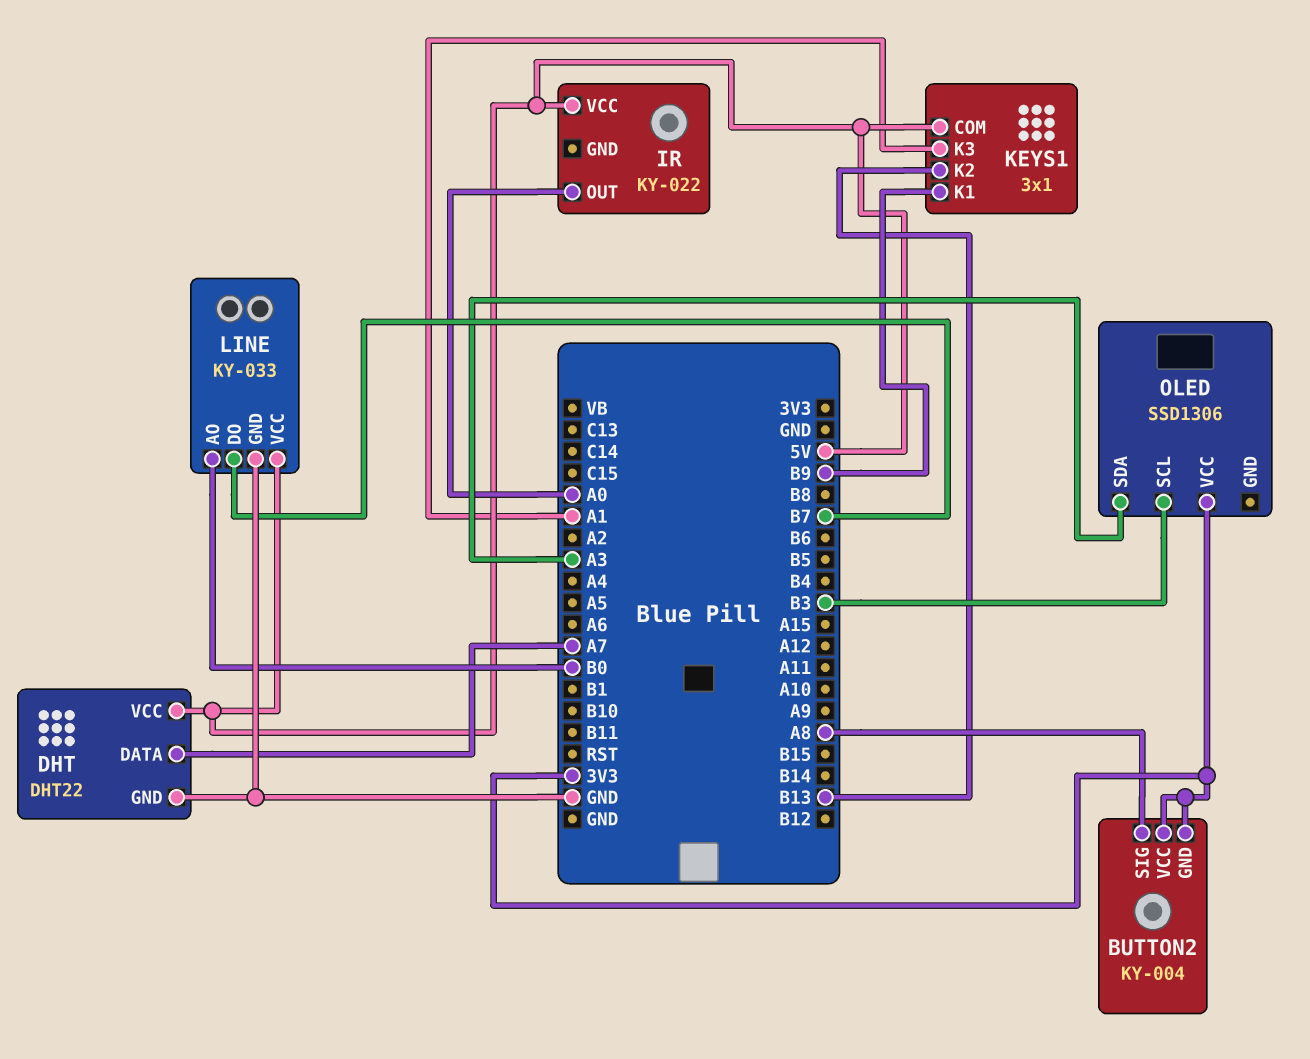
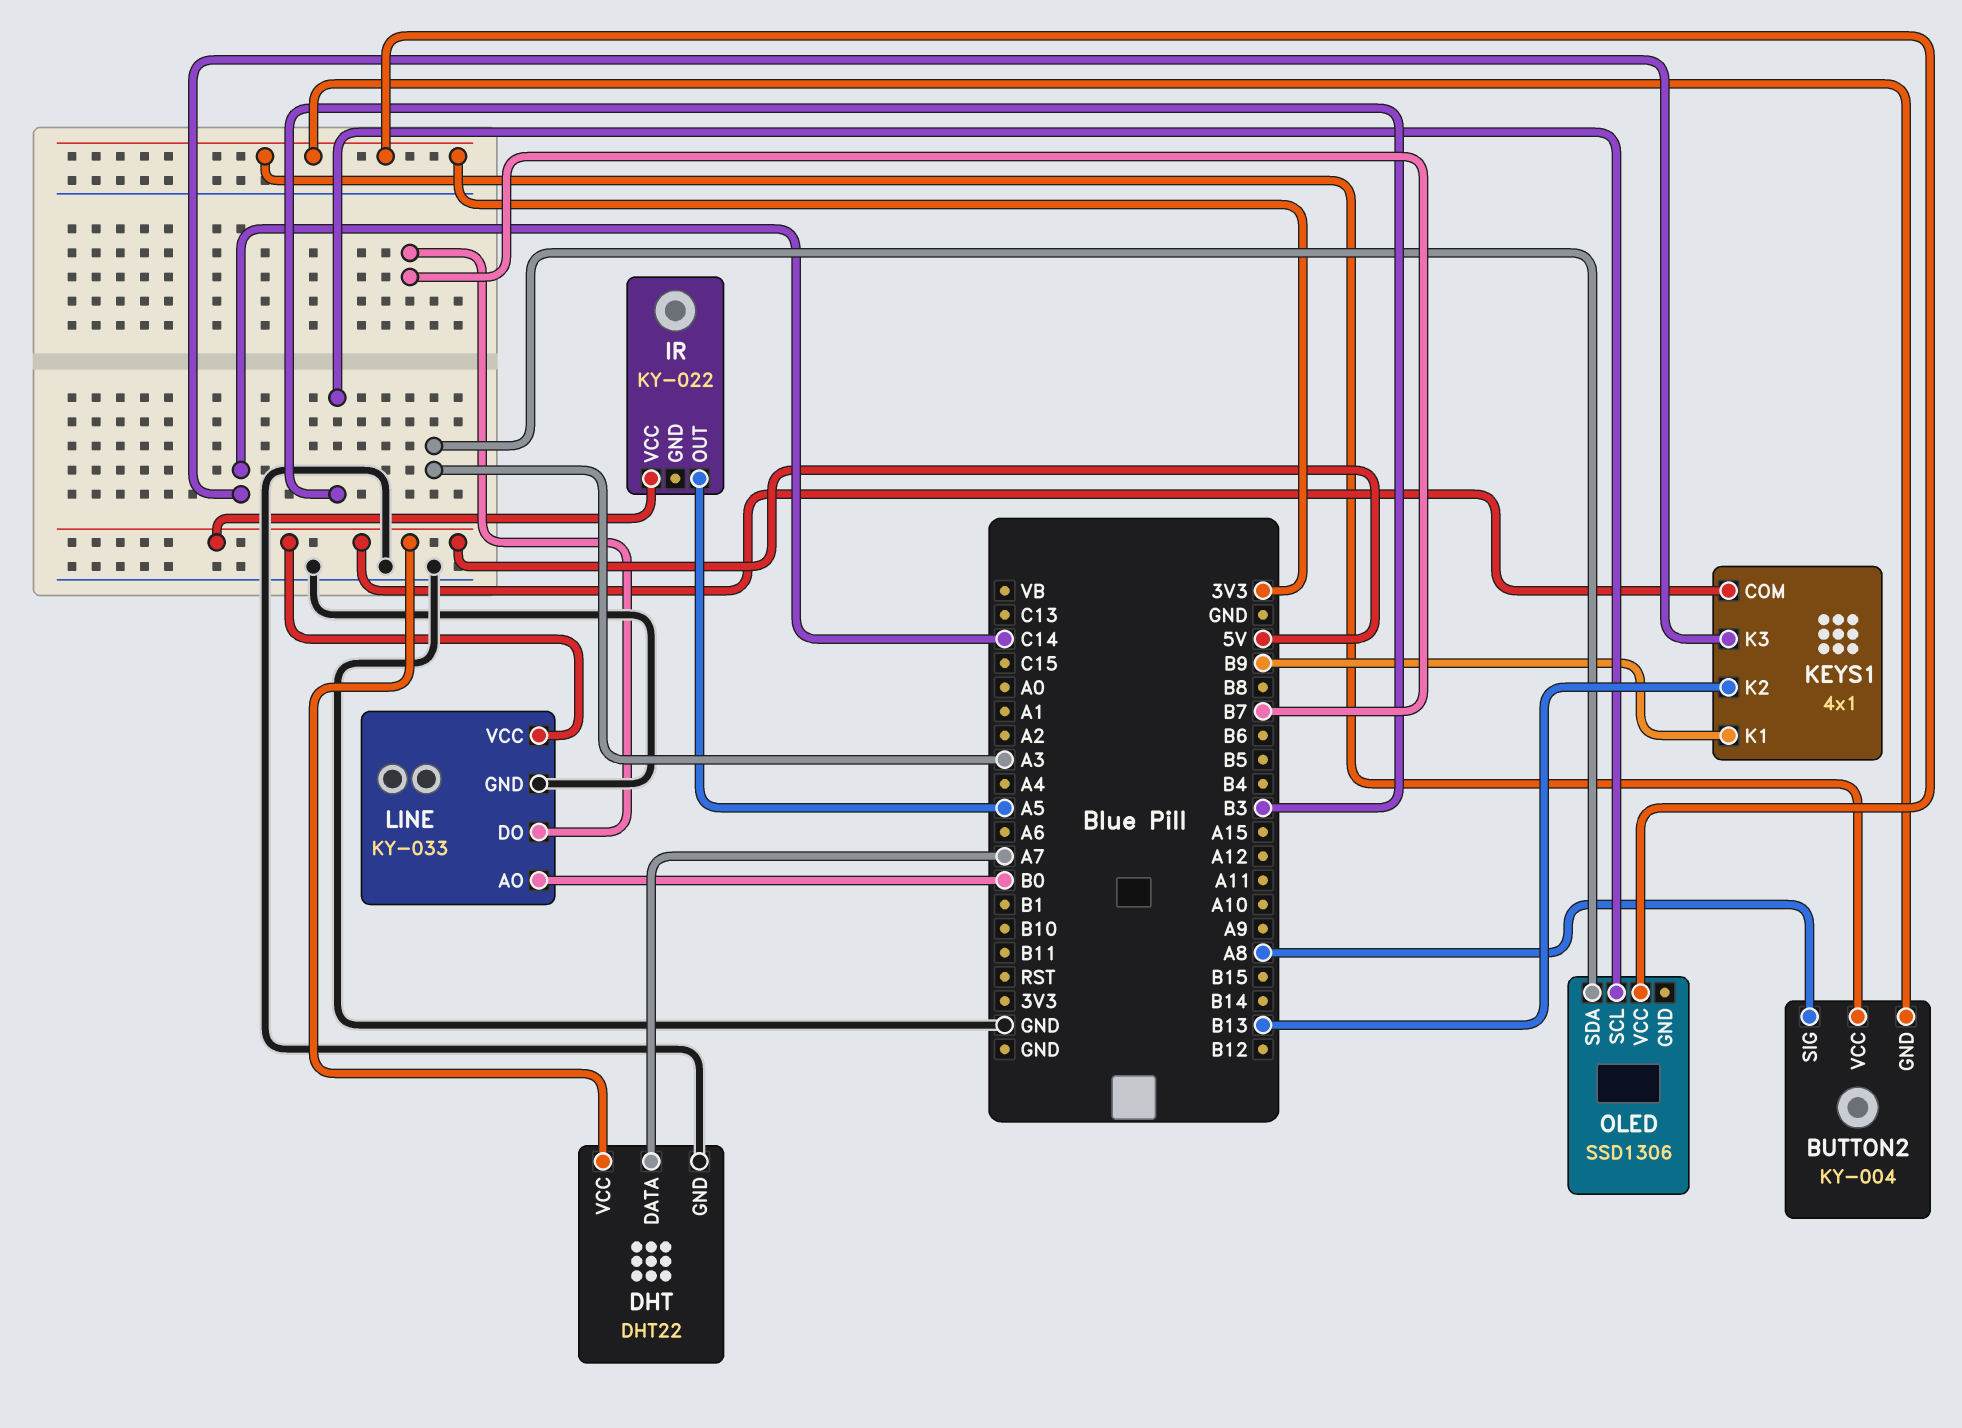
IR pin OUT: A0 -> A5
KEYS1: 3x1 -> 4x1
KEYS1 pin K3: A1 -> C14

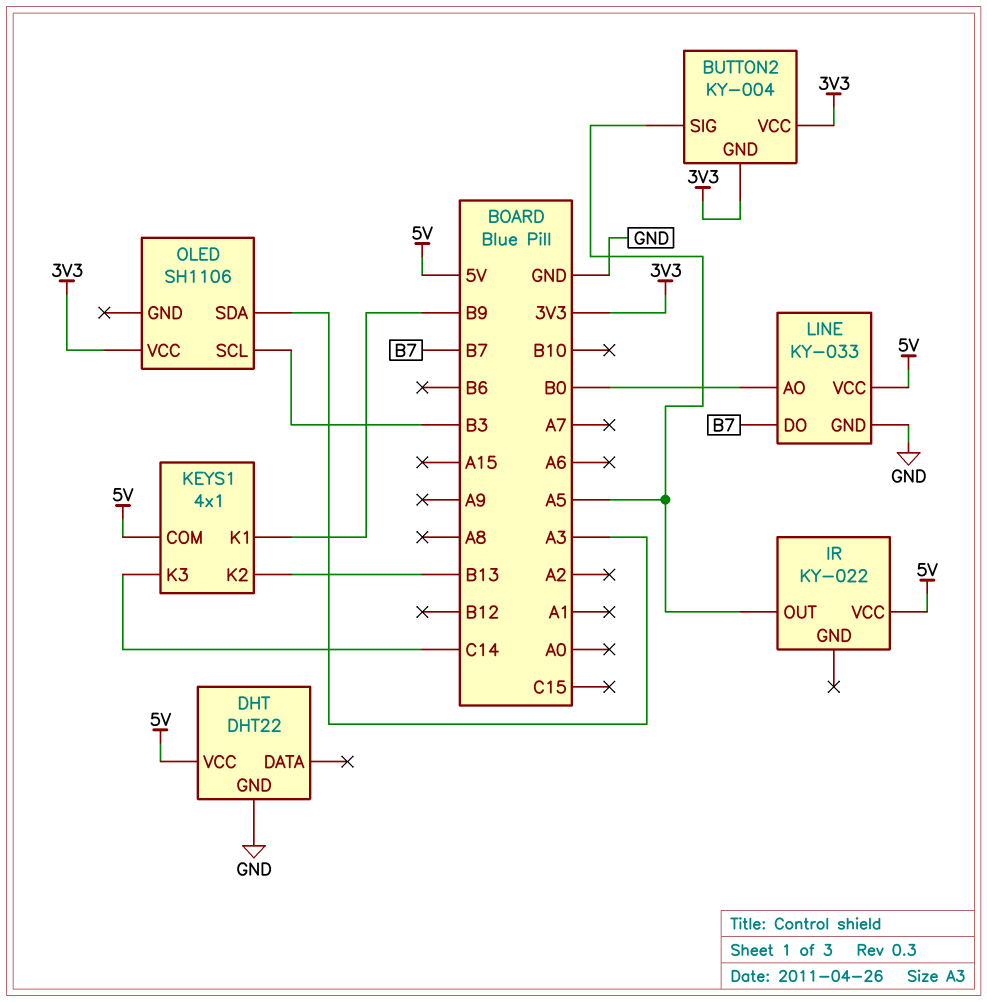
BUTTON2 pin SIG: A8 -> A5
DHT pin DATA: A7 -> none
OLED: SSD1306 -> SH1106

